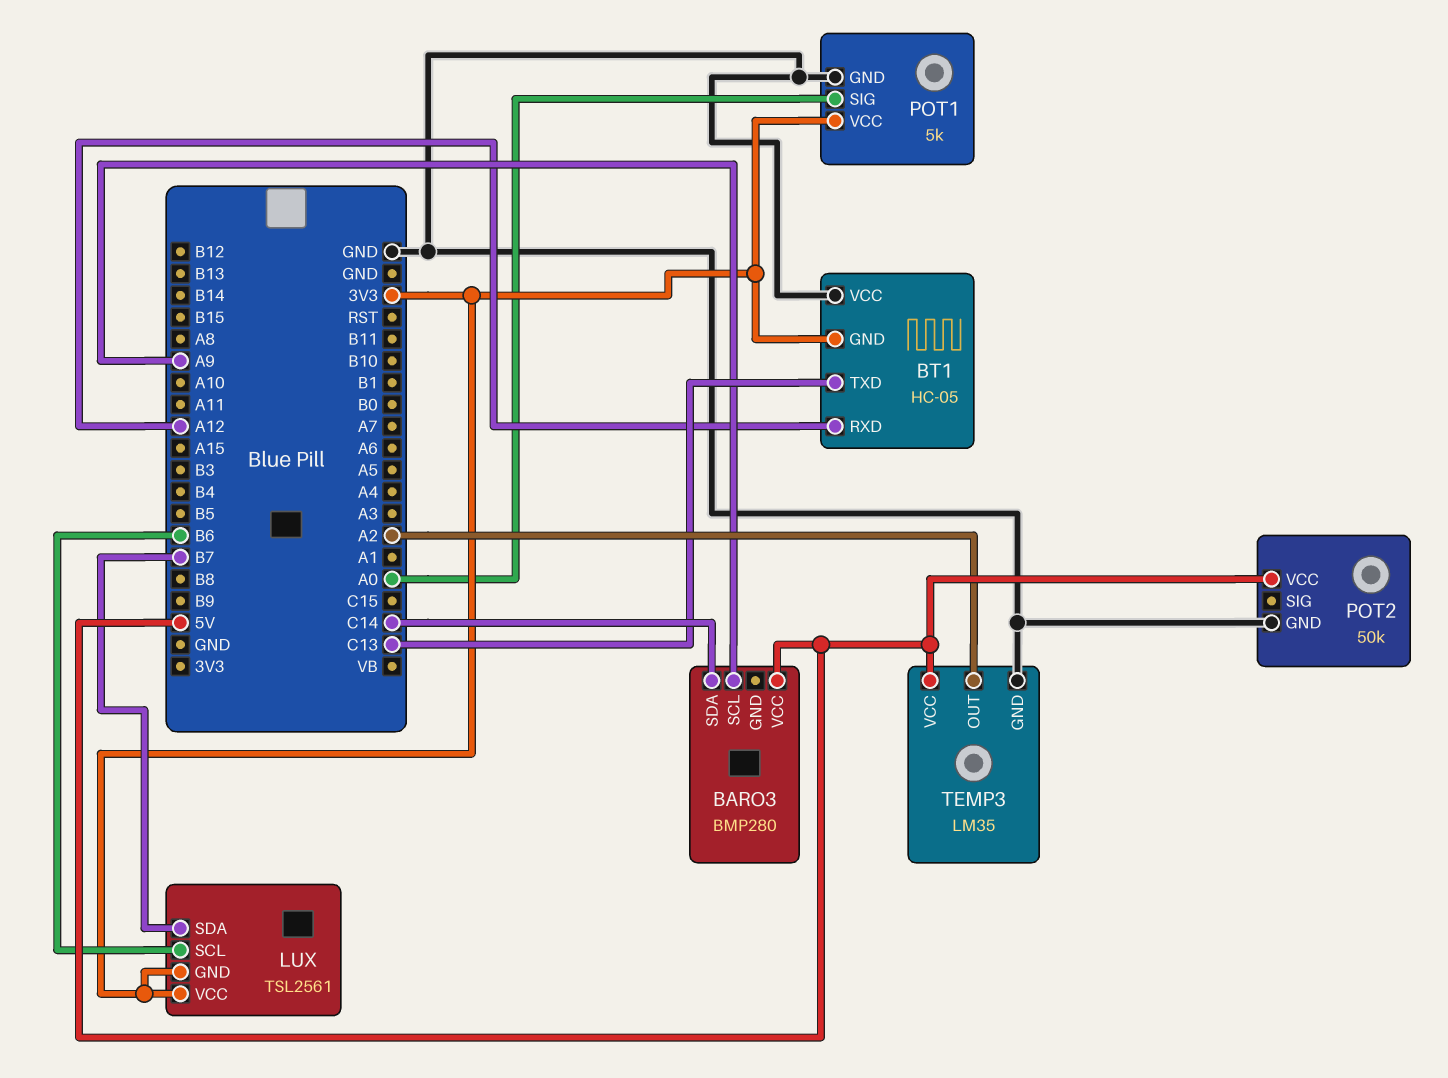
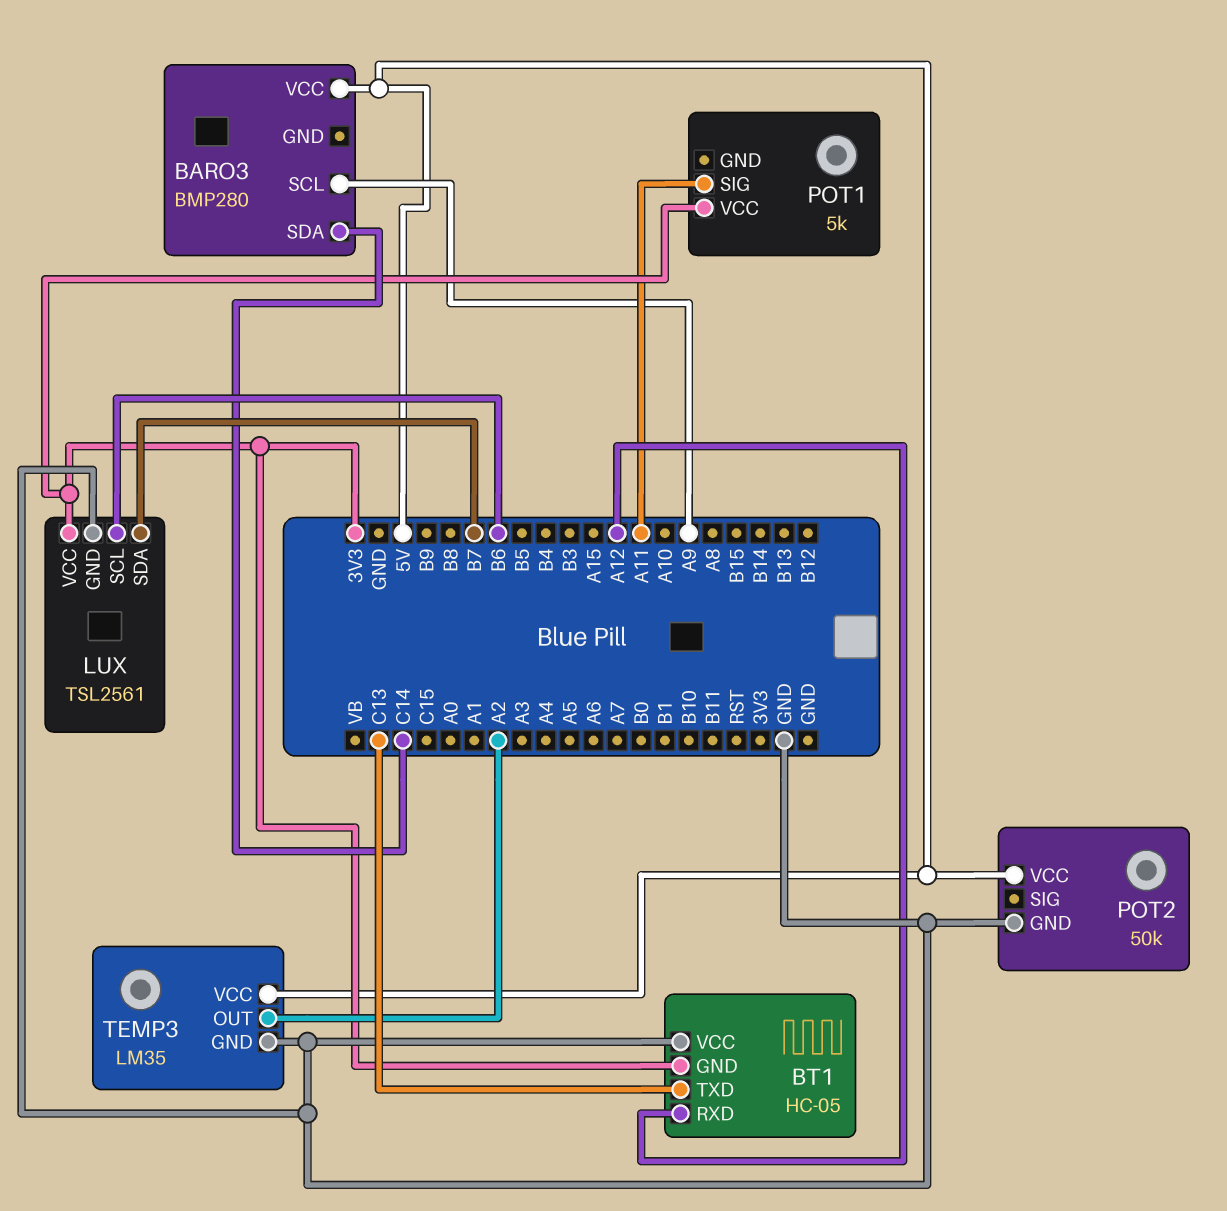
LUX pin GND: 3V3 -> GND
POT1 pin GND: GND -> none
POT1 pin SIG: A0 -> A11

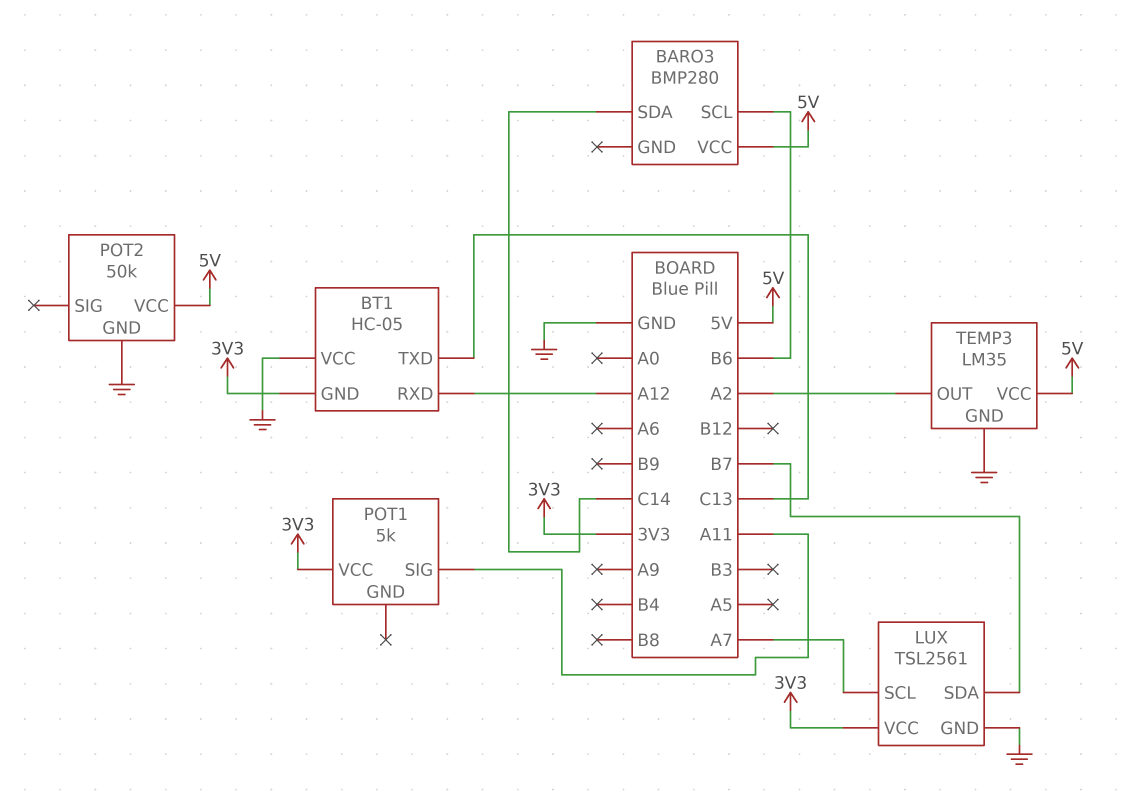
BARO3 pin SCL: A9 -> B6
LUX pin SCL: B6 -> A7

